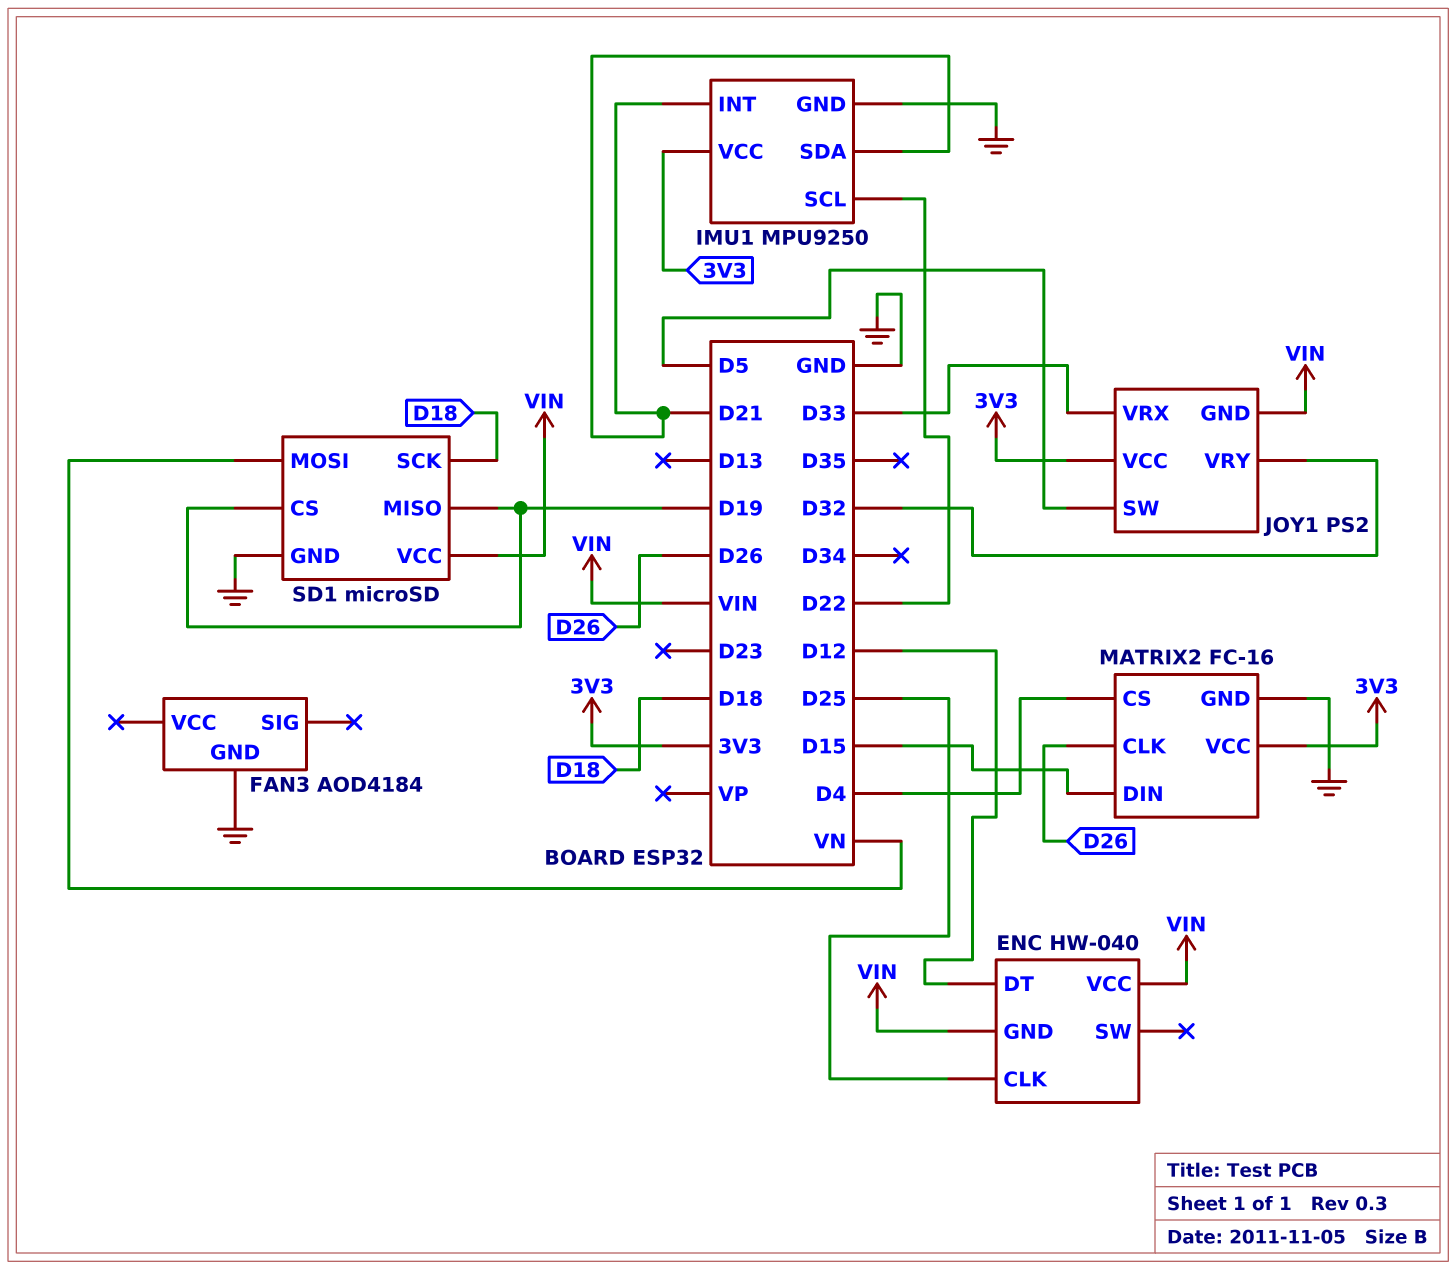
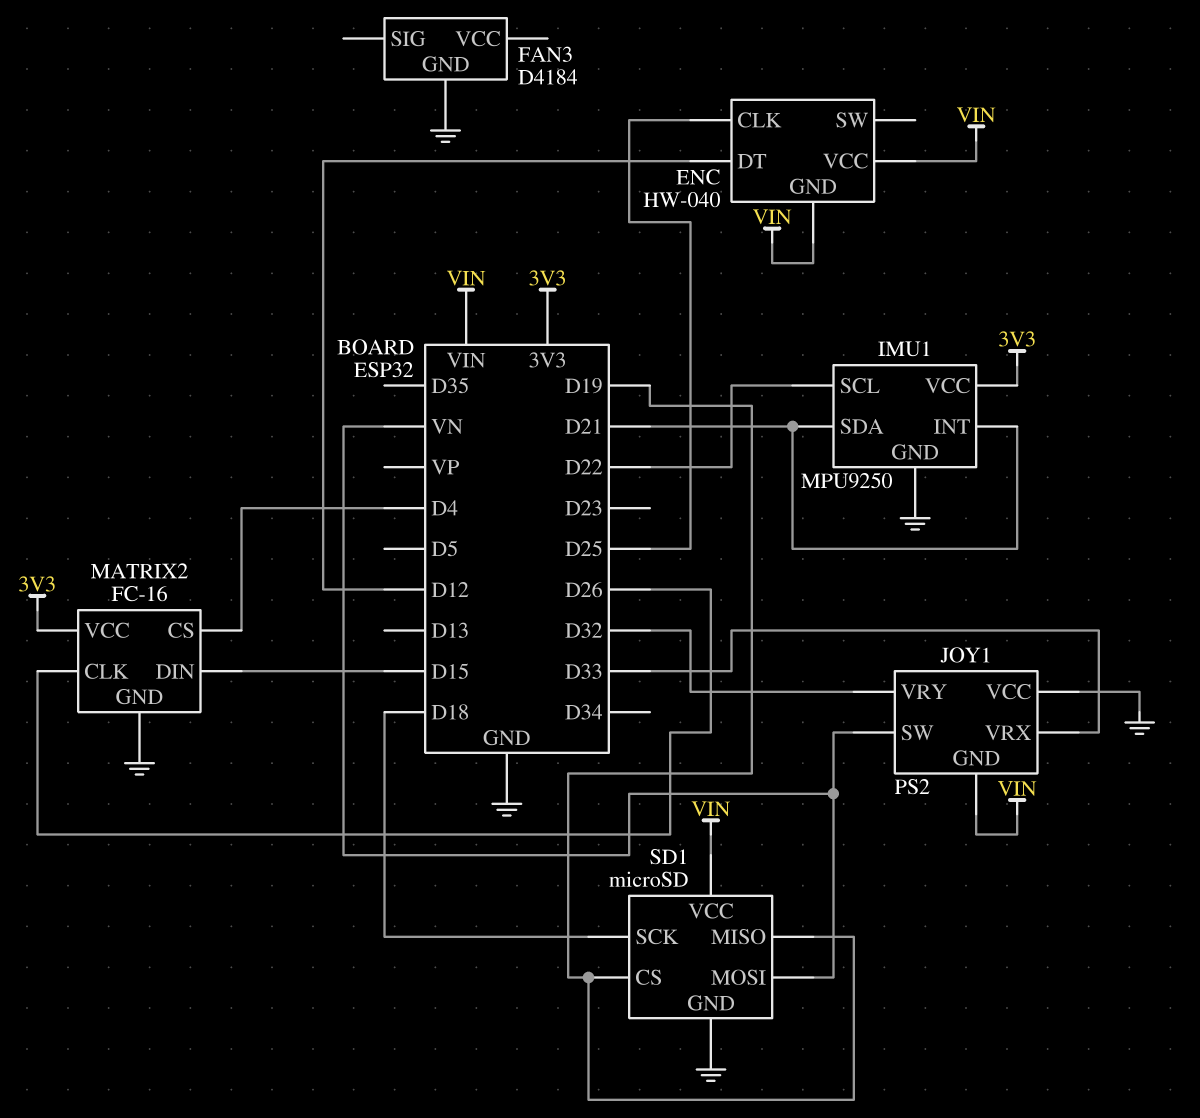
FAN3: AOD4184 -> D4184
JOY1 pin SW: D5 -> VN
JOY1 pin VCC: 3V3 -> GND

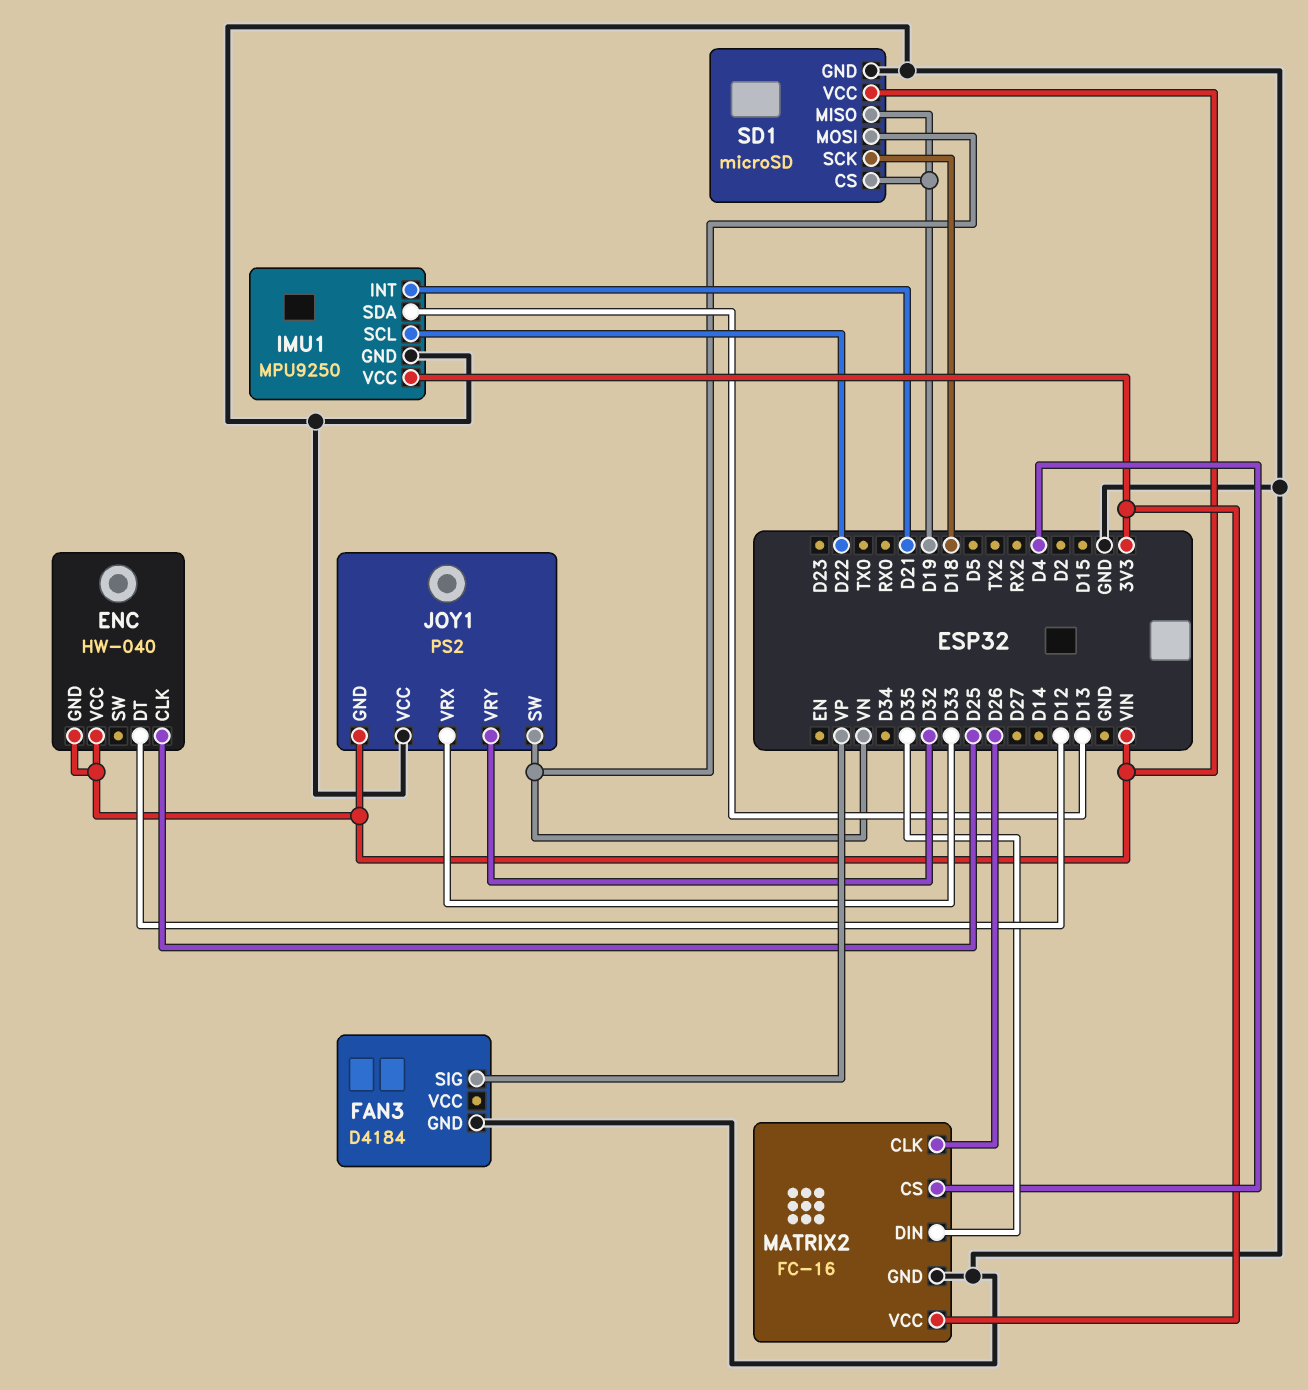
FAN3 pin SIG: none -> VP
IMU1 pin SDA: D21 -> D13
MATRIX2 pin DIN: D15 -> D35

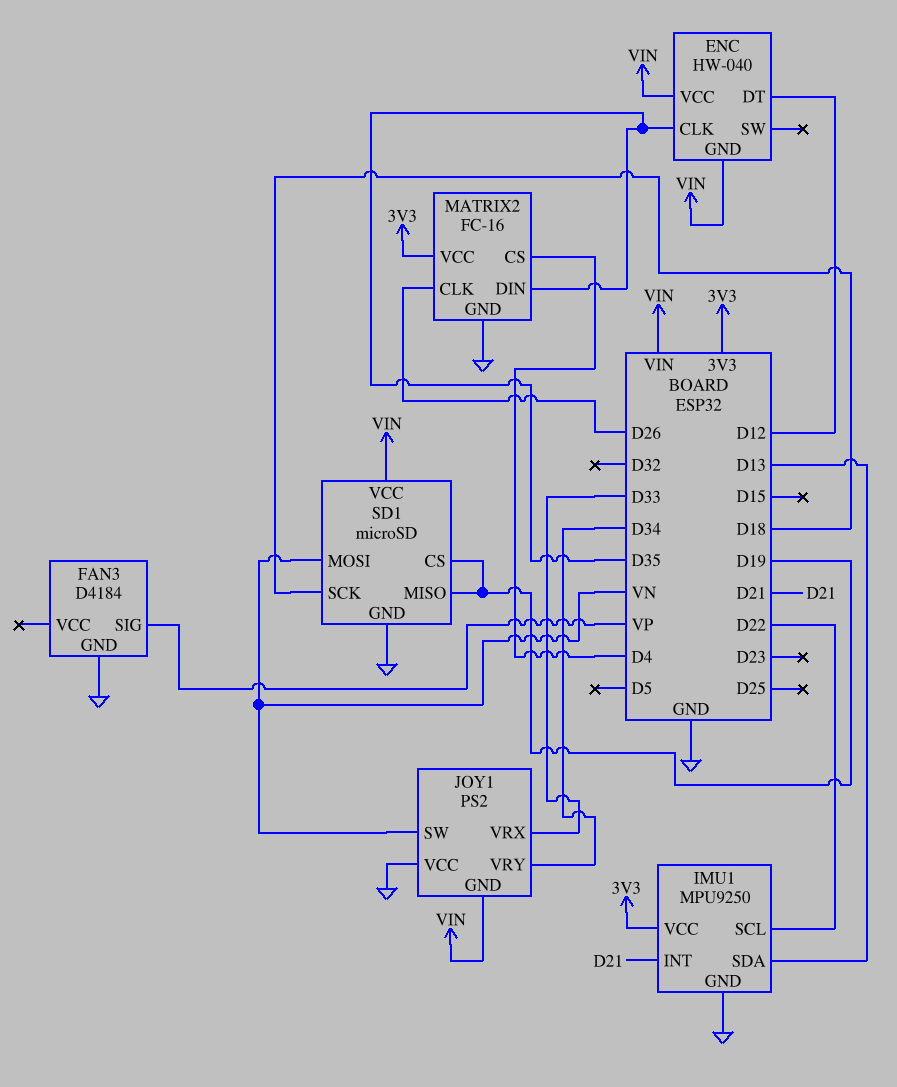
ENC pin CLK: D25 -> D35
JOY1 pin VRY: D32 -> D34

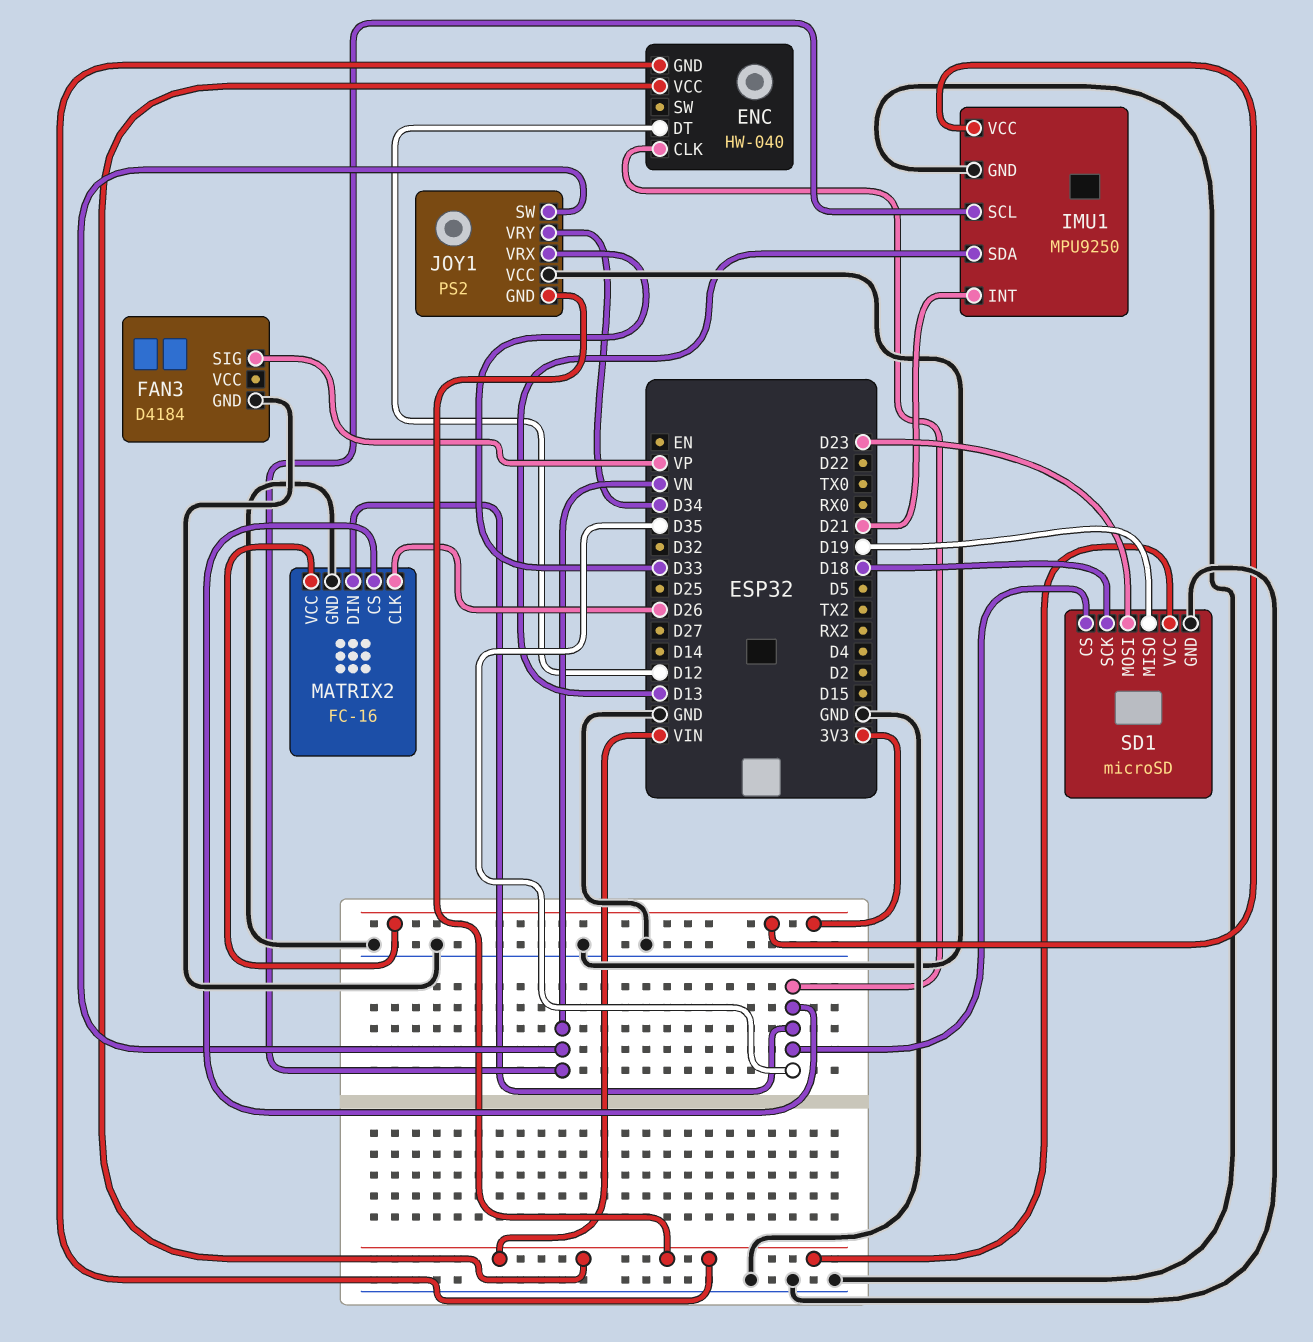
IMU1 pin SCL: D22 -> VN
MATRIX2 pin CS: D4 -> D35
SD1 pin CS: D19 -> D35
SD1 pin MOSI: VN -> D23

